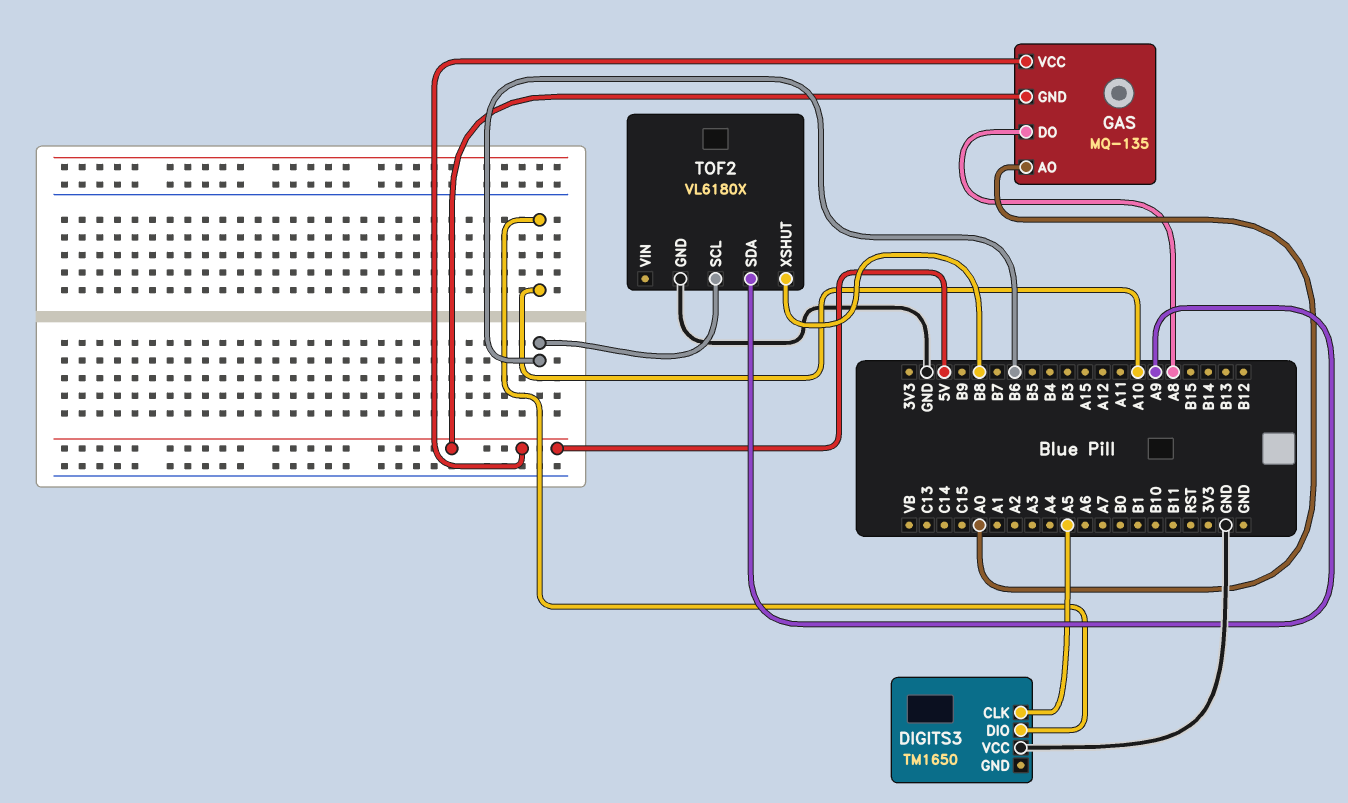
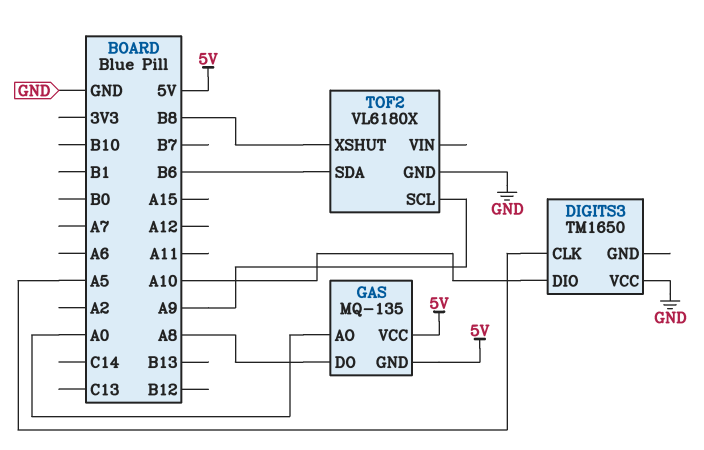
TOF2 pin SCL: B6 -> A9
TOF2 pin SDA: A9 -> B6

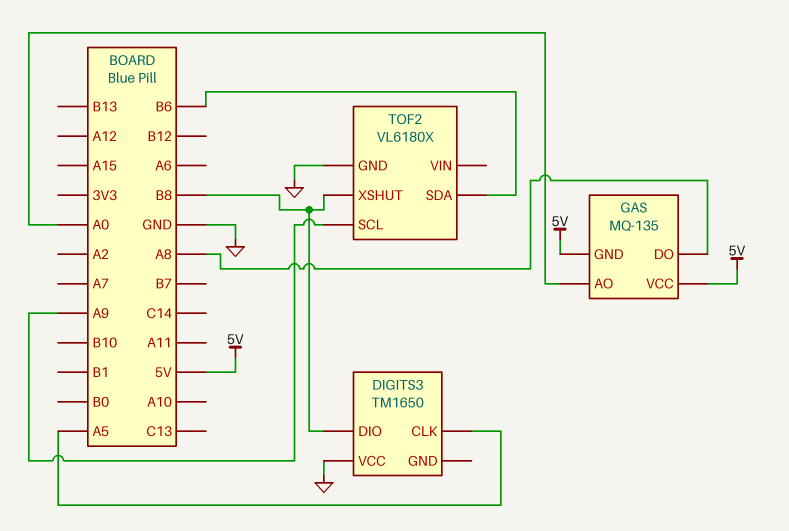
DIGITS3 pin DIO: A10 -> B8

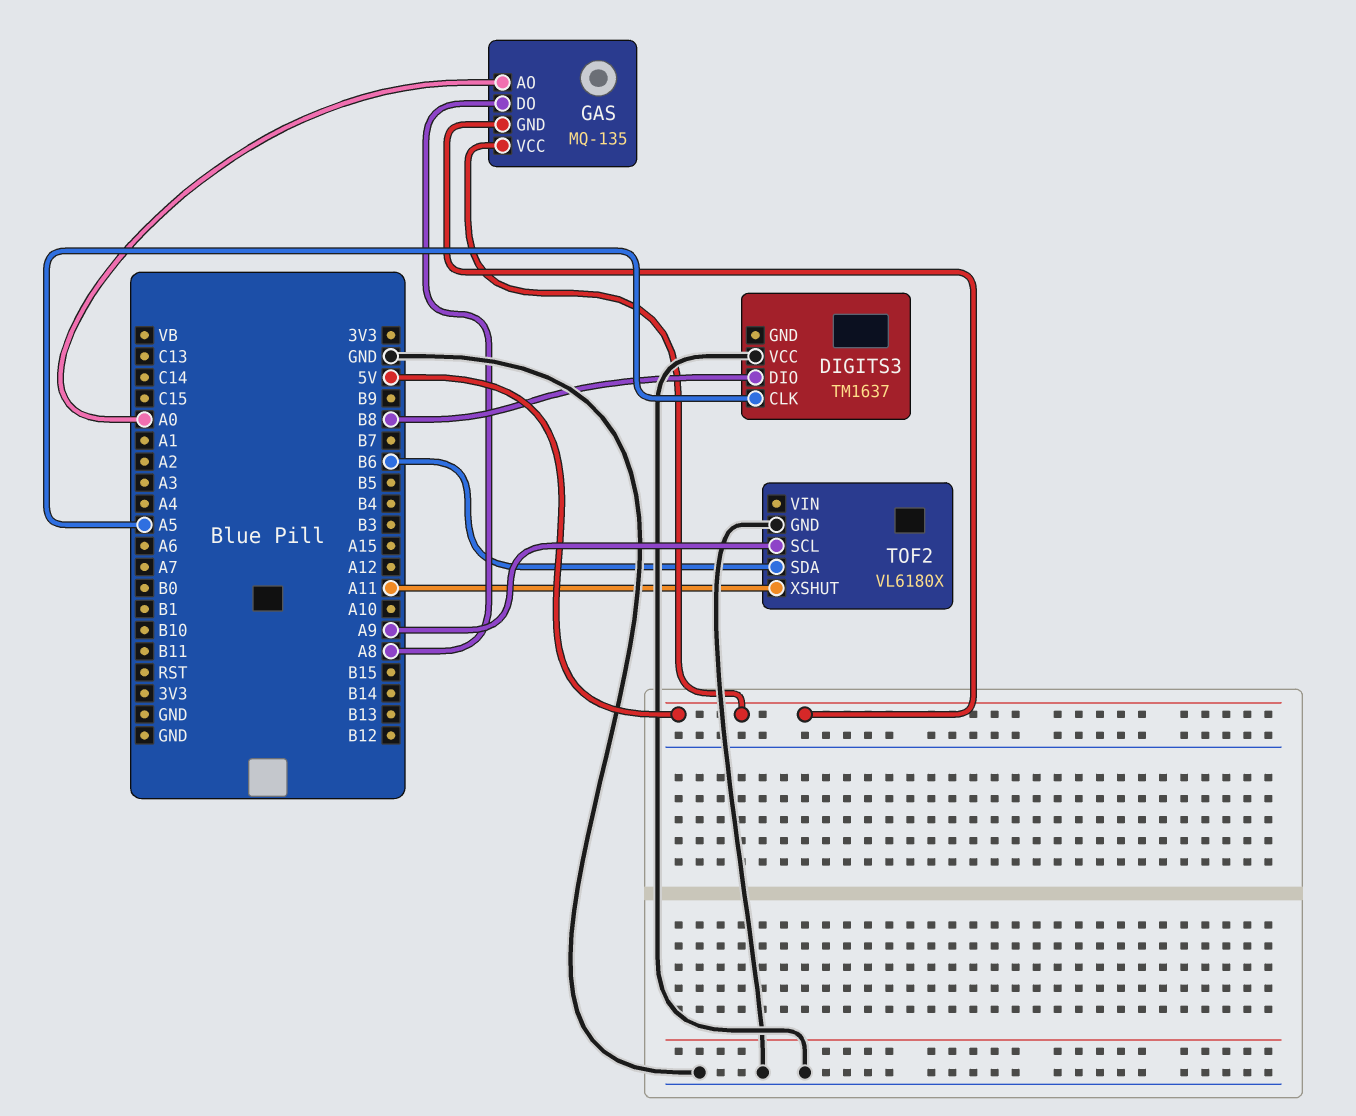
DIGITS3: TM1650 -> TM1637
TOF2 pin XSHUT: B8 -> A11

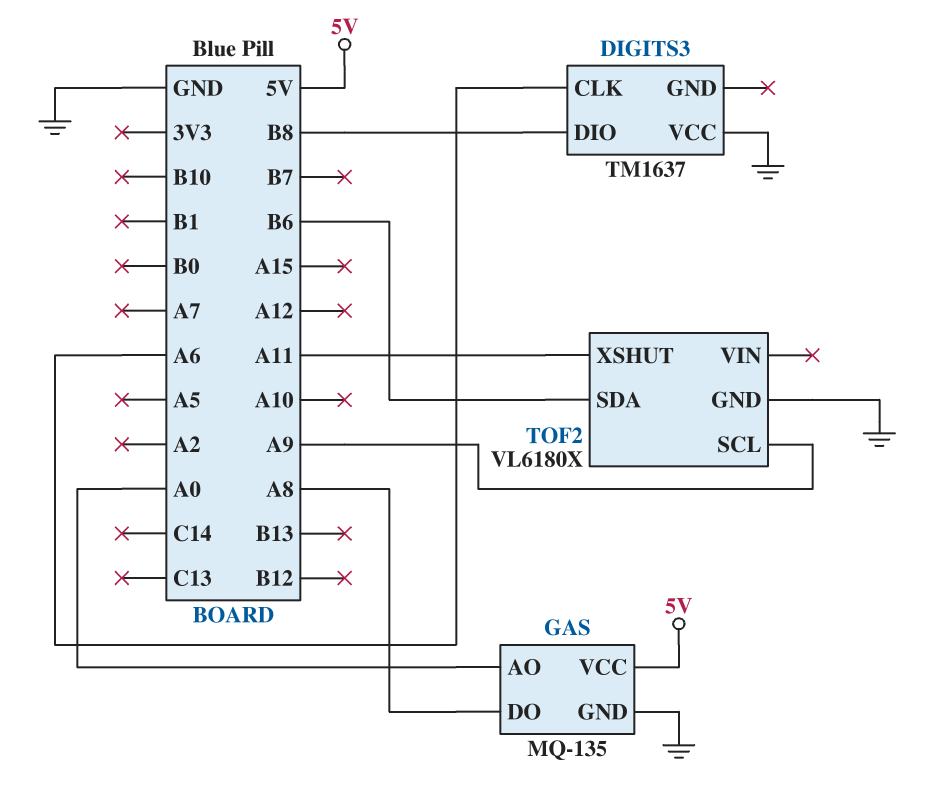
DIGITS3 pin CLK: A5 -> A6
GAS pin GND: 5V -> GND

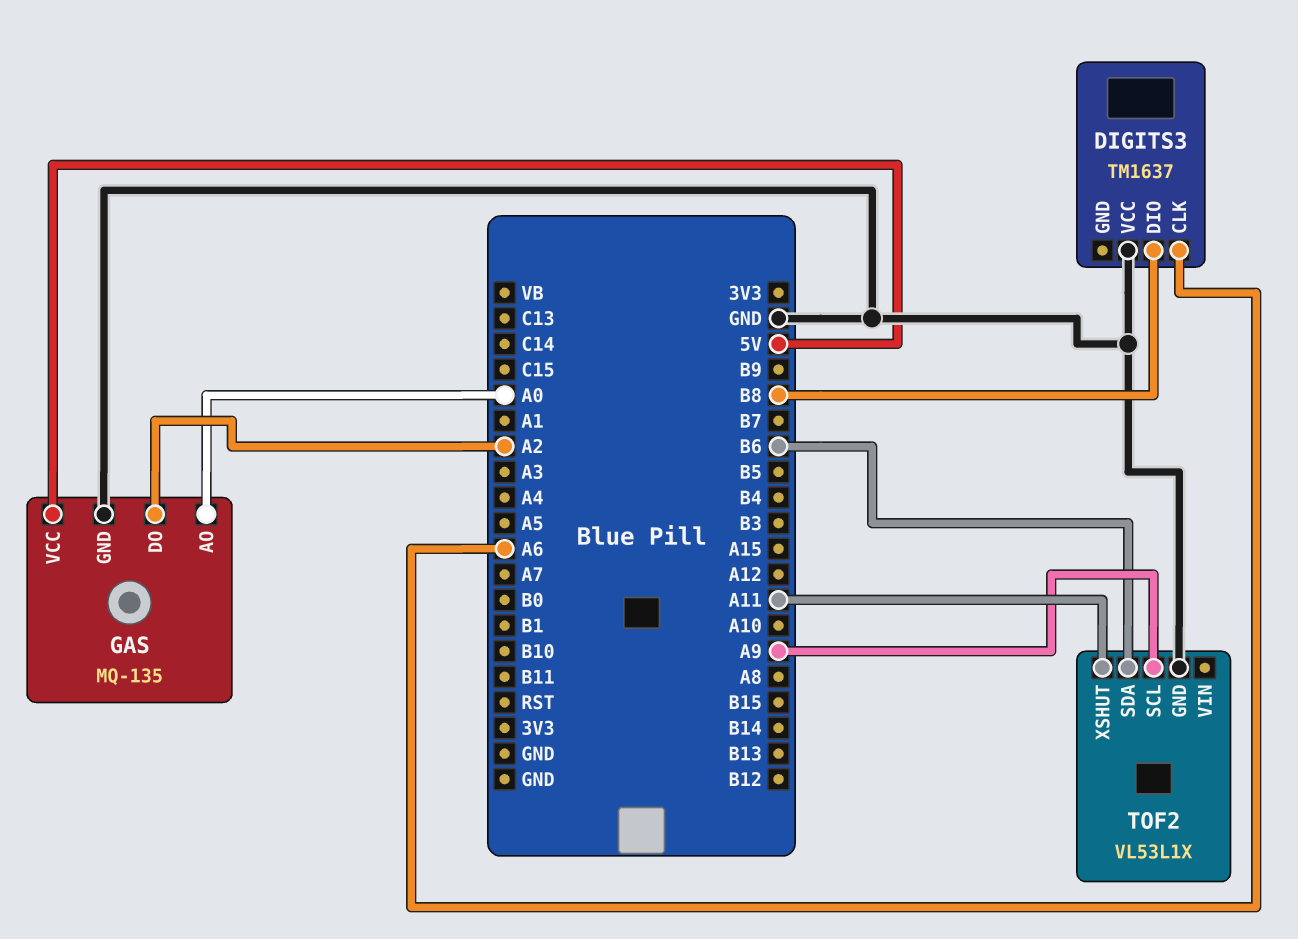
GAS pin DO: A8 -> A2
TOF2: VL6180X -> VL53L1X

